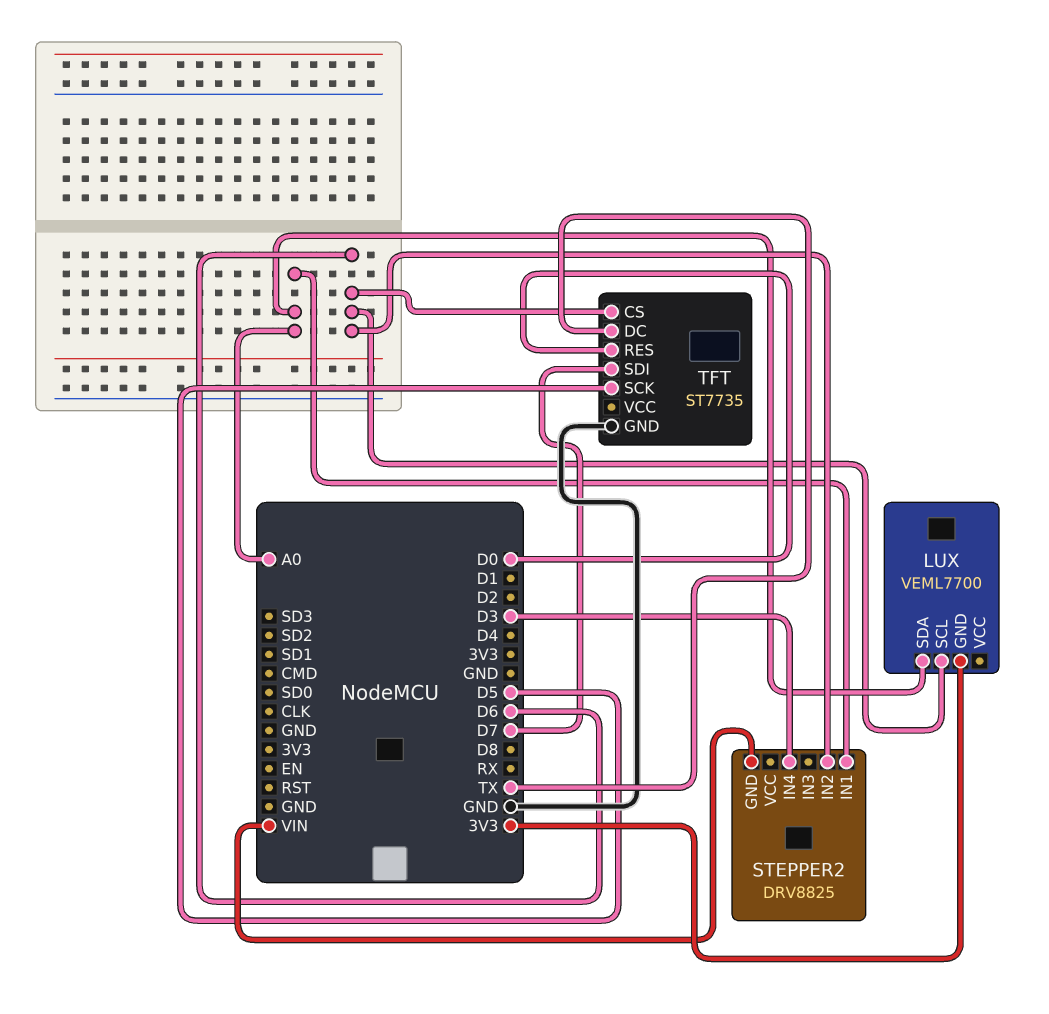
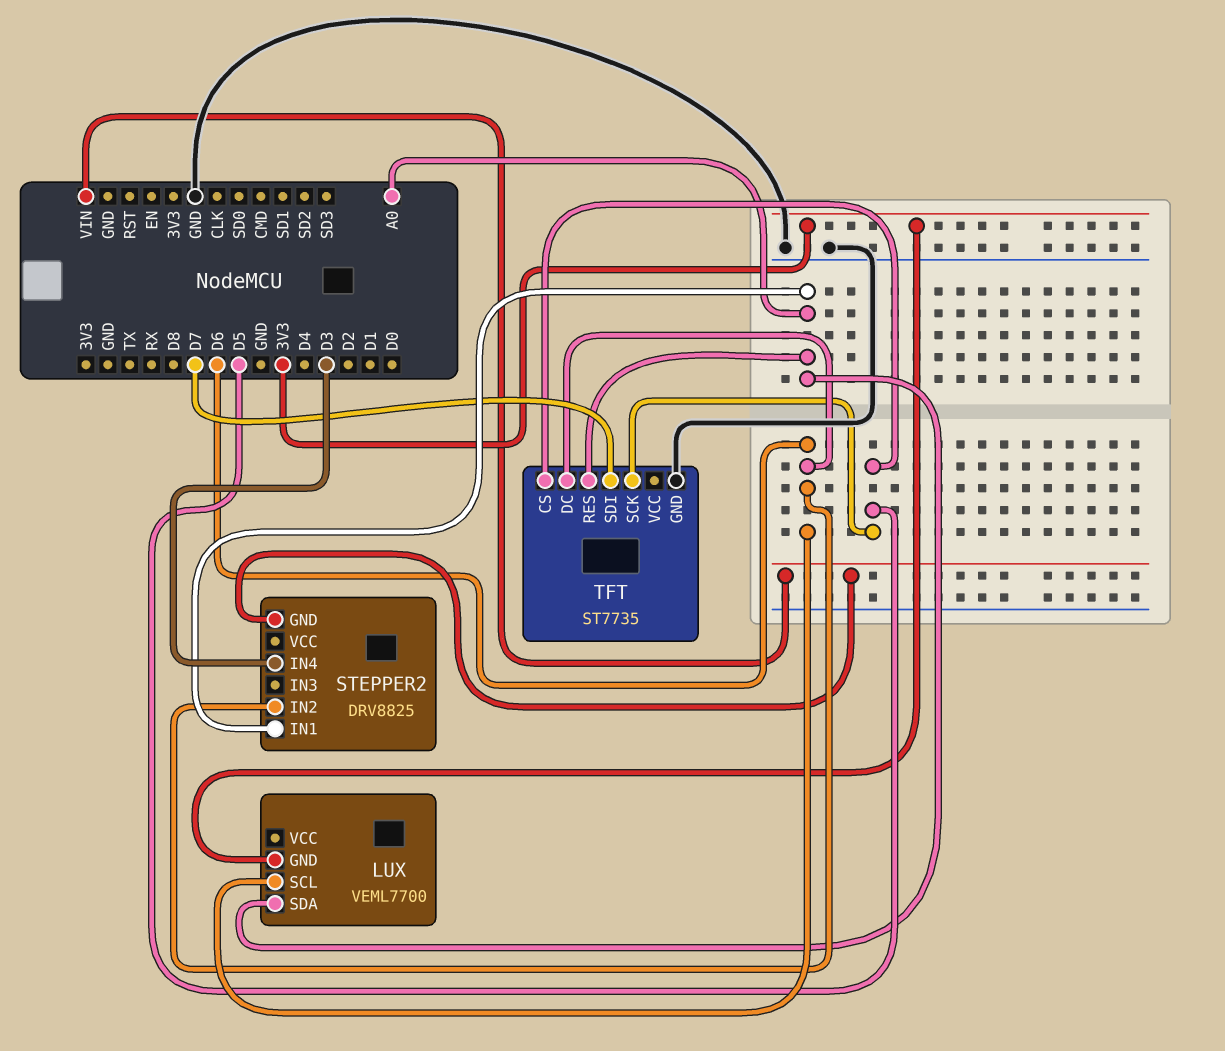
TFT pin CS: D6 -> D5
TFT pin DC: TX -> D6
TFT pin RES: D0 -> A0

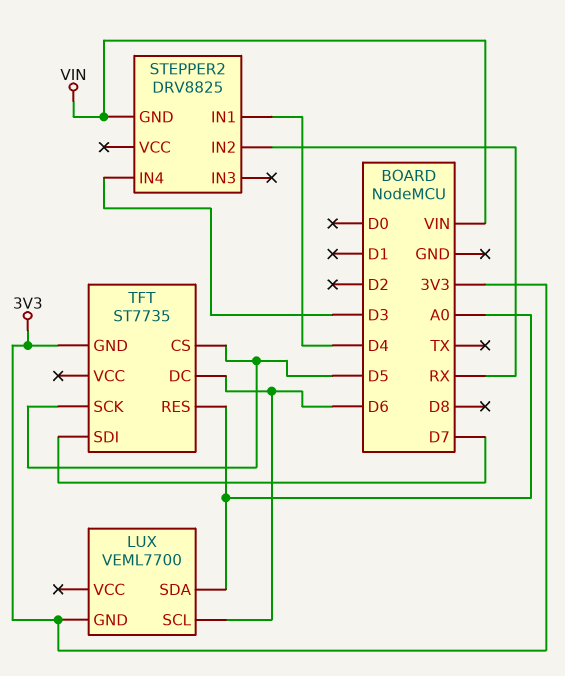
STEPPER2 pin IN1: A0 -> D4
STEPPER2 pin IN2: D6 -> RX
TFT pin GND: GND -> 3V3

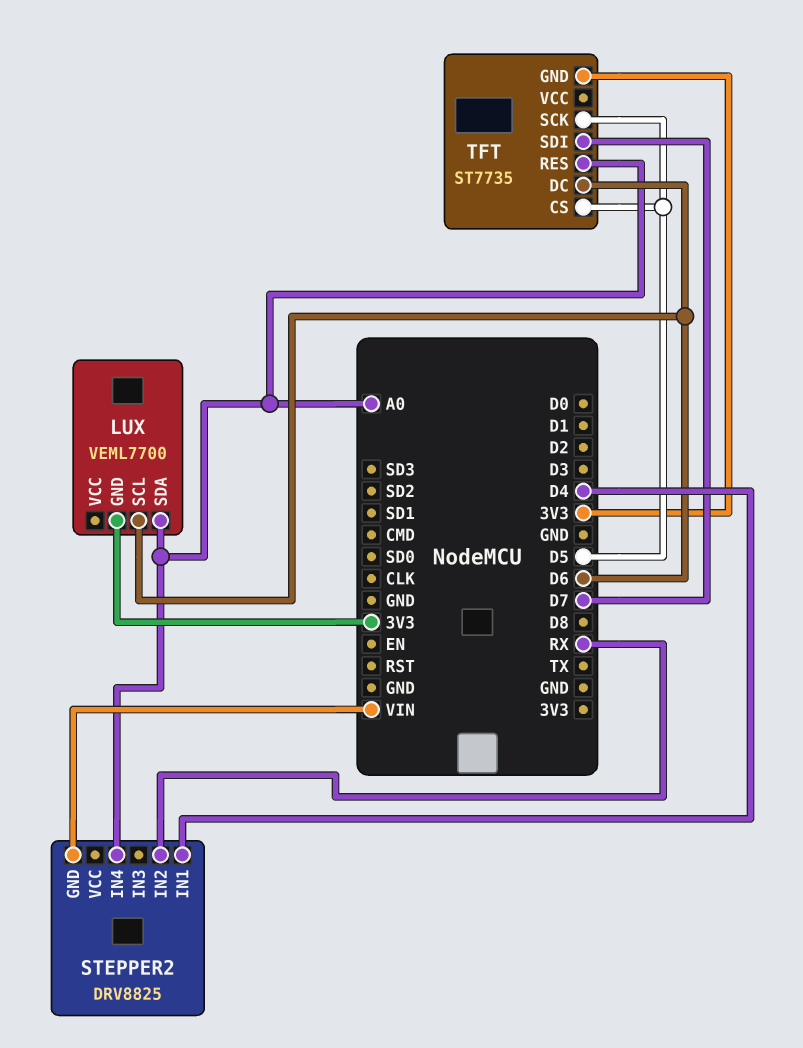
STEPPER2 pin IN4: D3 -> A0

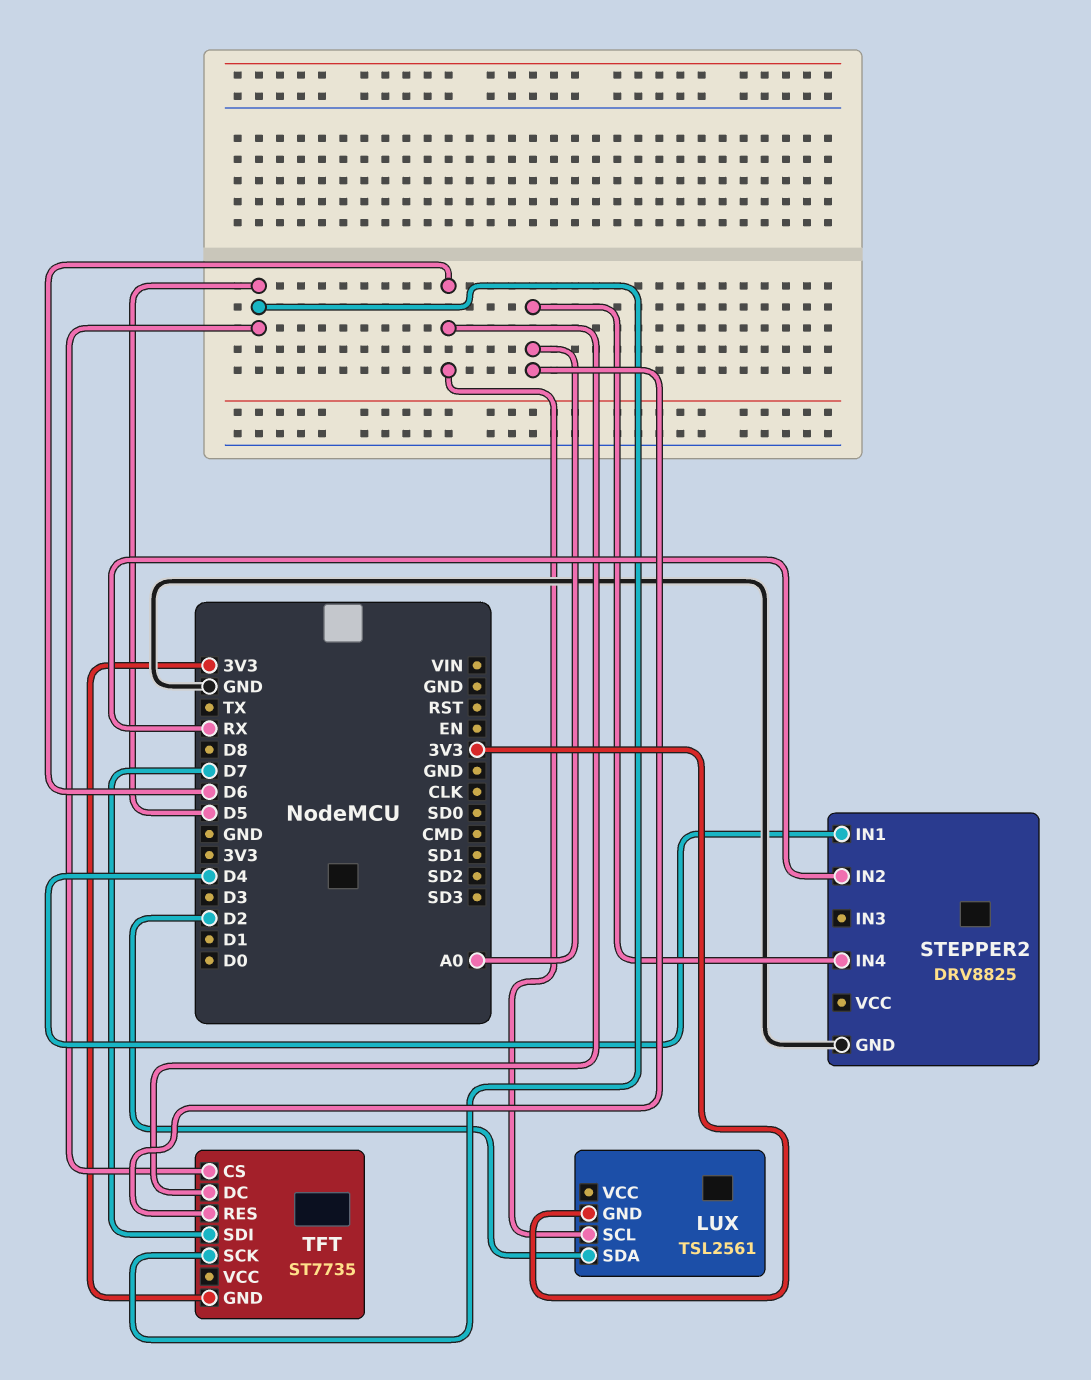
LUX: VEML7700 -> TSL2561
LUX pin SDA: A0 -> D2
STEPPER2 pin GND: VIN -> GND

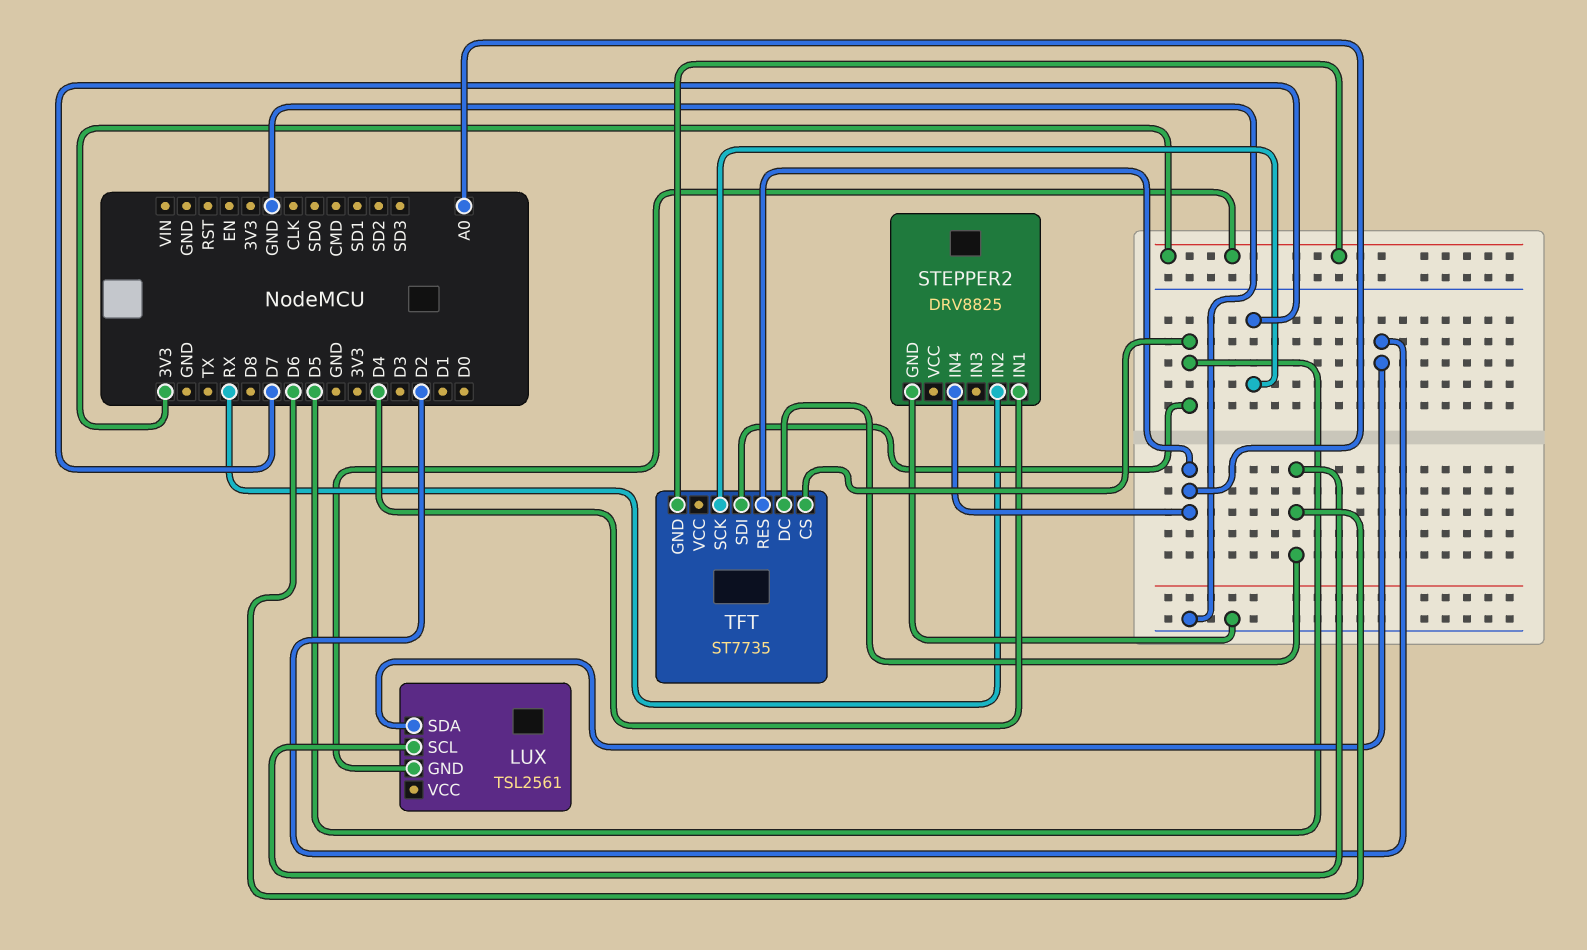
TFT pin SCK: D5 -> D7
TFT pin SDI: D7 -> D5

